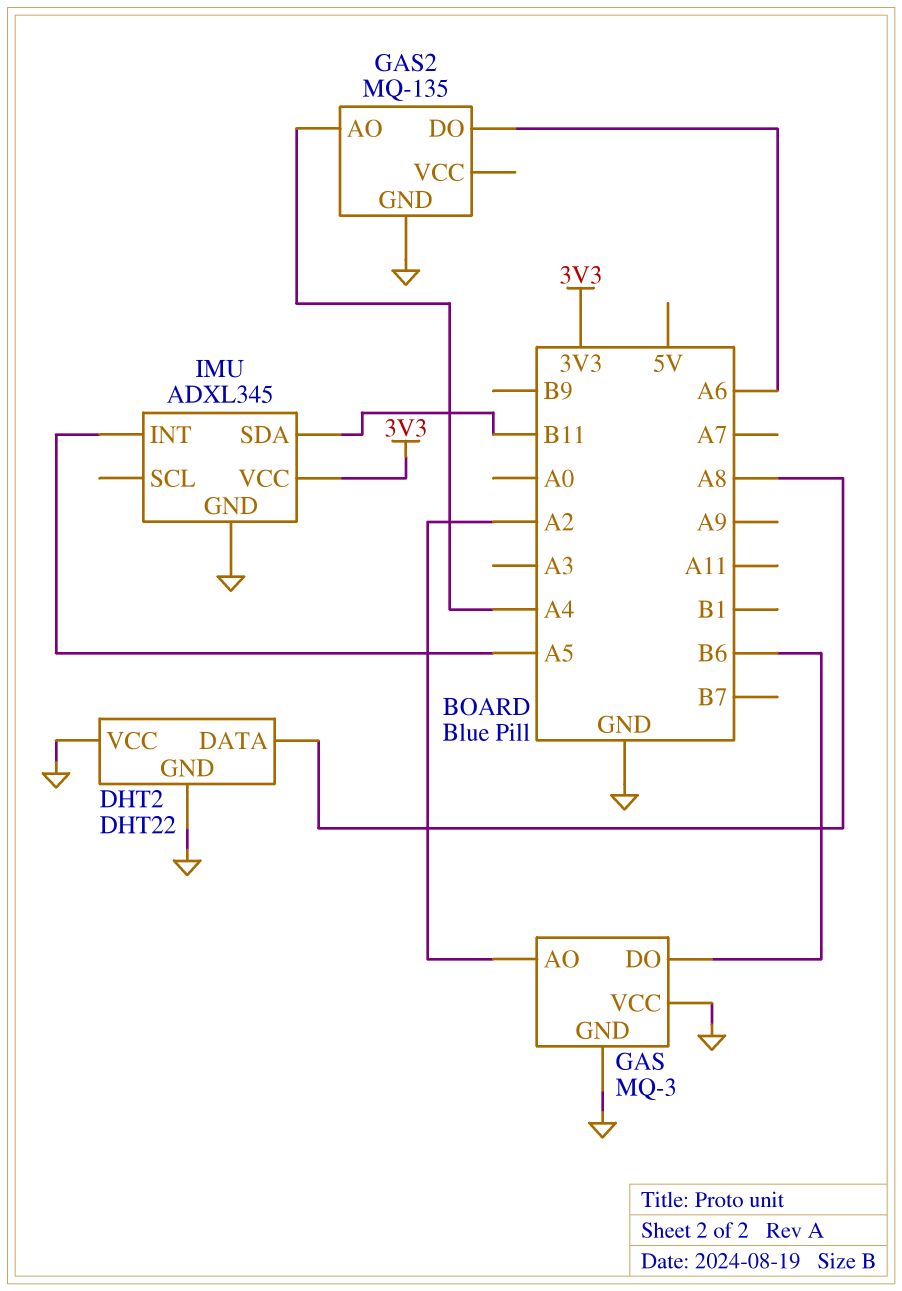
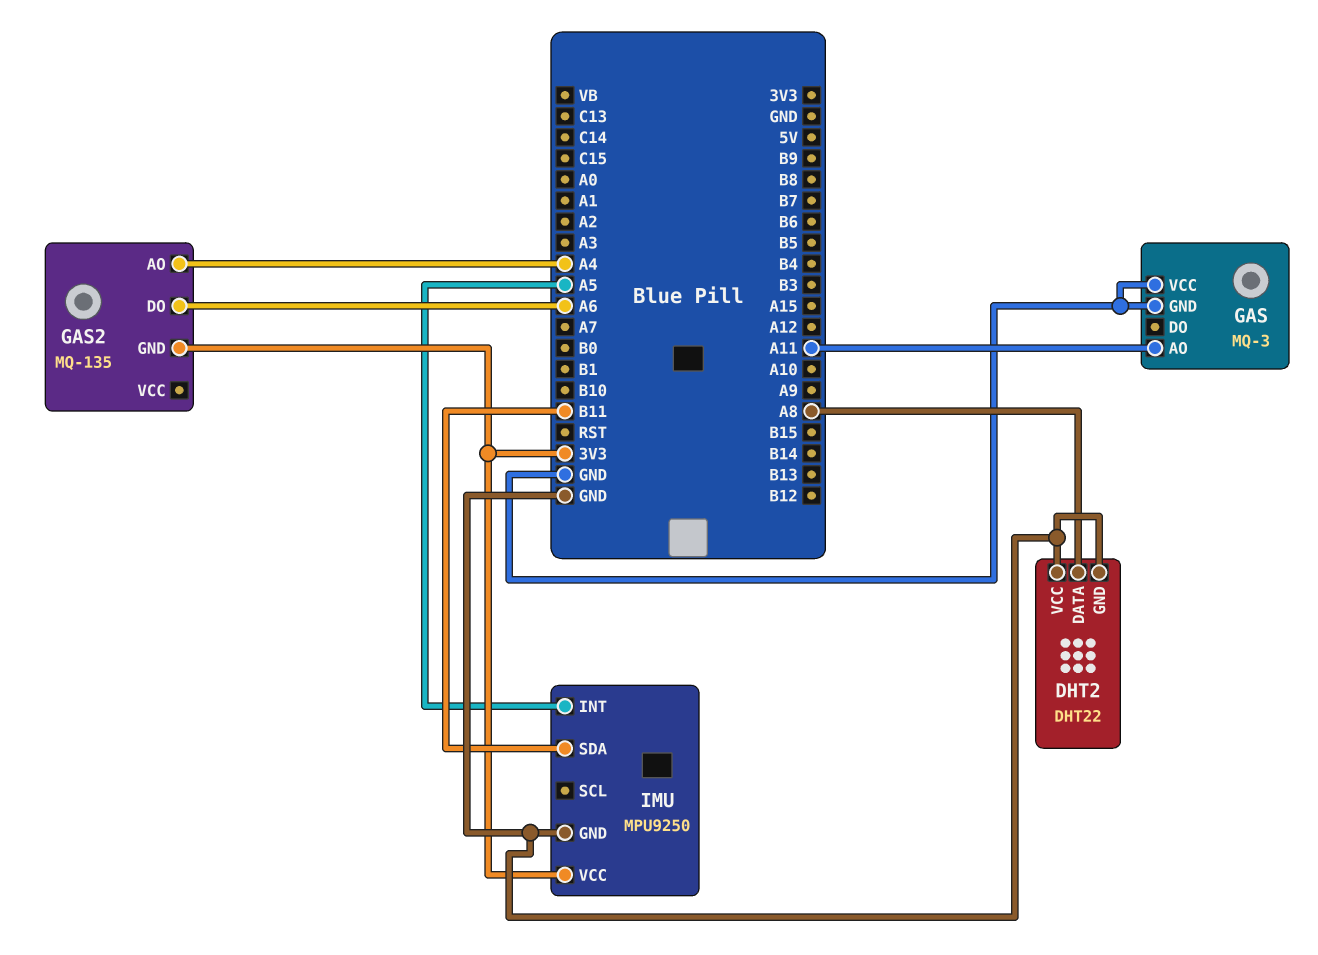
GAS pin AO: A2 -> A11
GAS pin DO: B6 -> none
GAS2 pin GND: GND -> 3V3
IMU: ADXL345 -> MPU9250

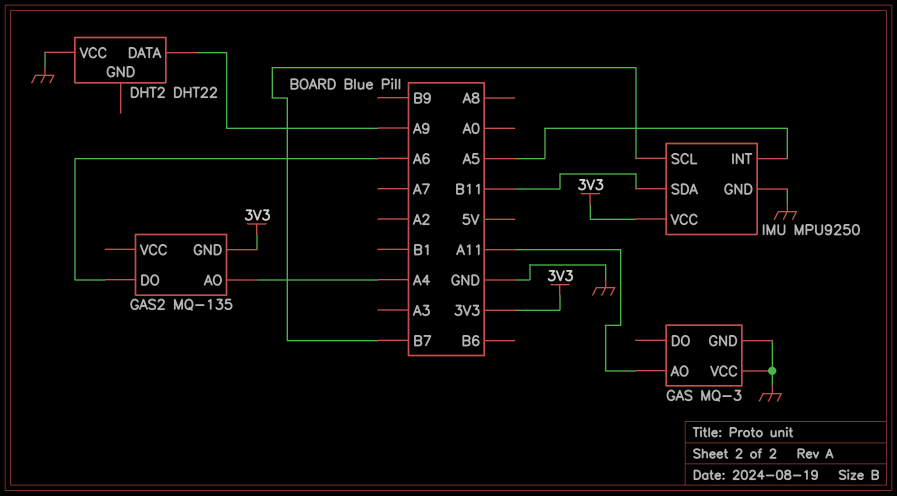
DHT2 pin DATA: A8 -> A9
DHT2 pin GND: GND -> none
IMU pin SCL: none -> B7

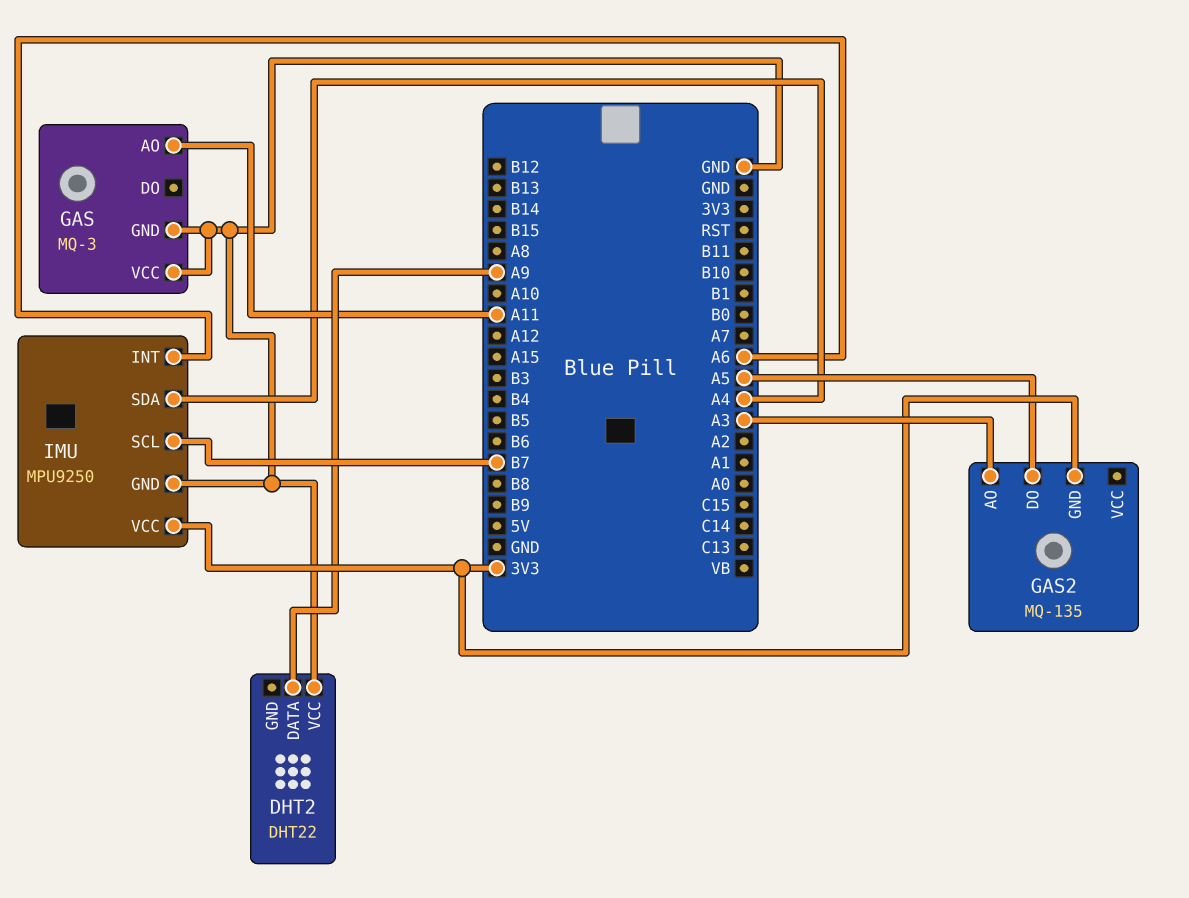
GAS2 pin AO: A4 -> A3
GAS2 pin DO: A6 -> A5
IMU pin INT: A5 -> A6
IMU pin SDA: B11 -> A4

